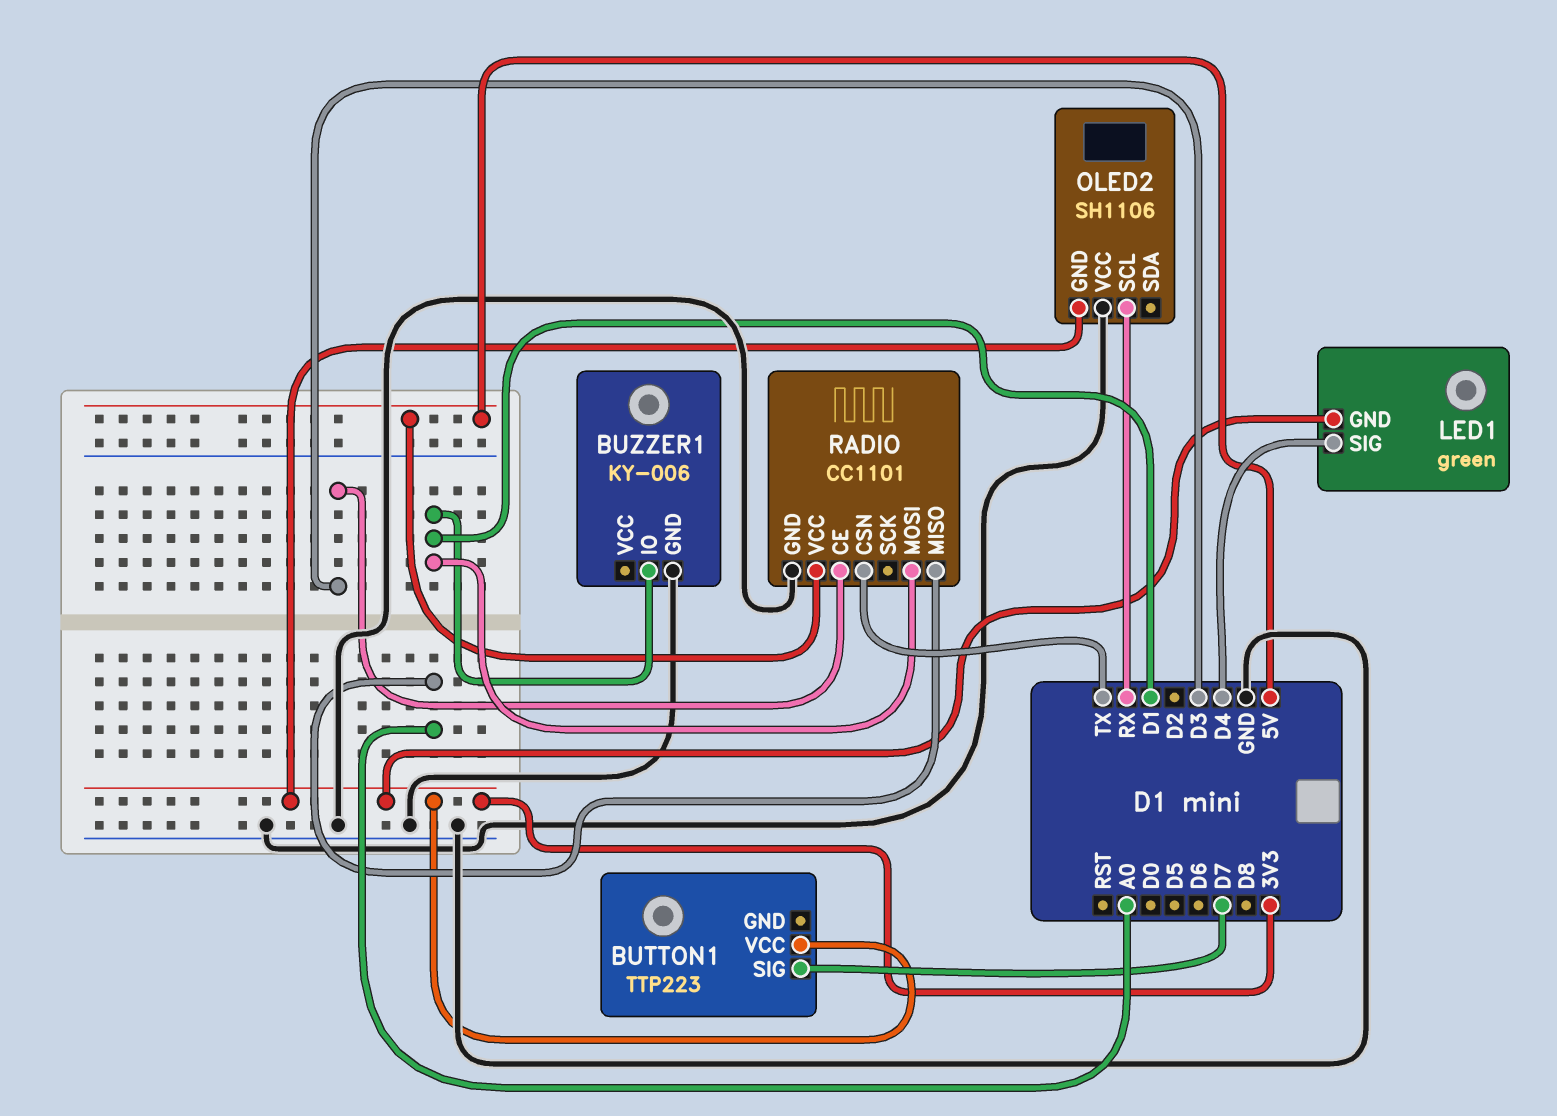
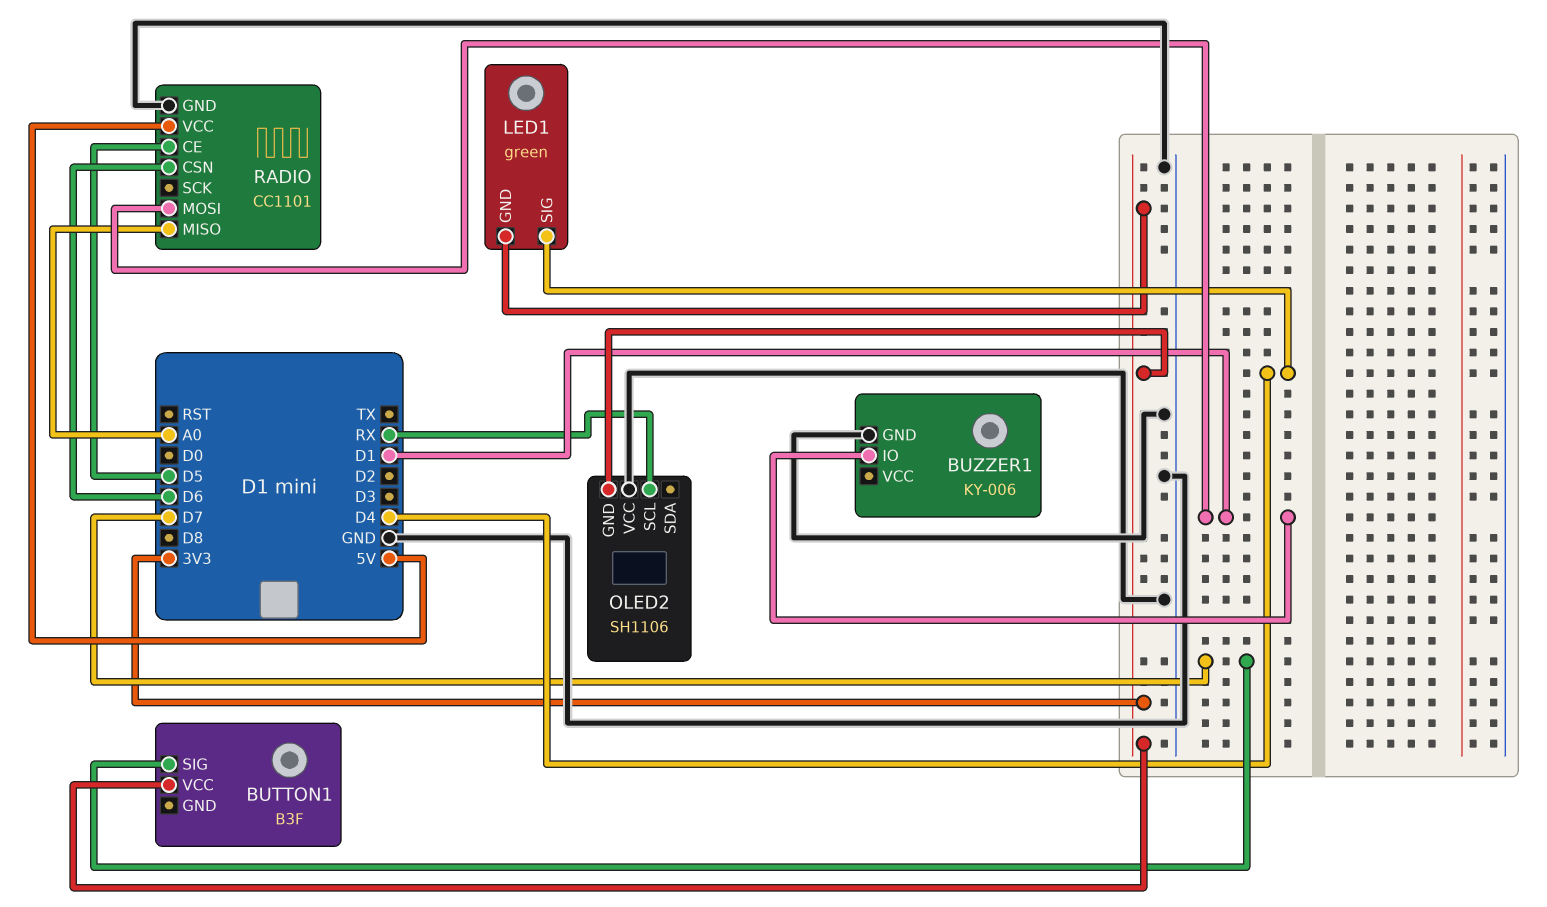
BUTTON1: TTP223 -> B3F
RADIO pin CE: D3 -> D5
RADIO pin CSN: TX -> D6

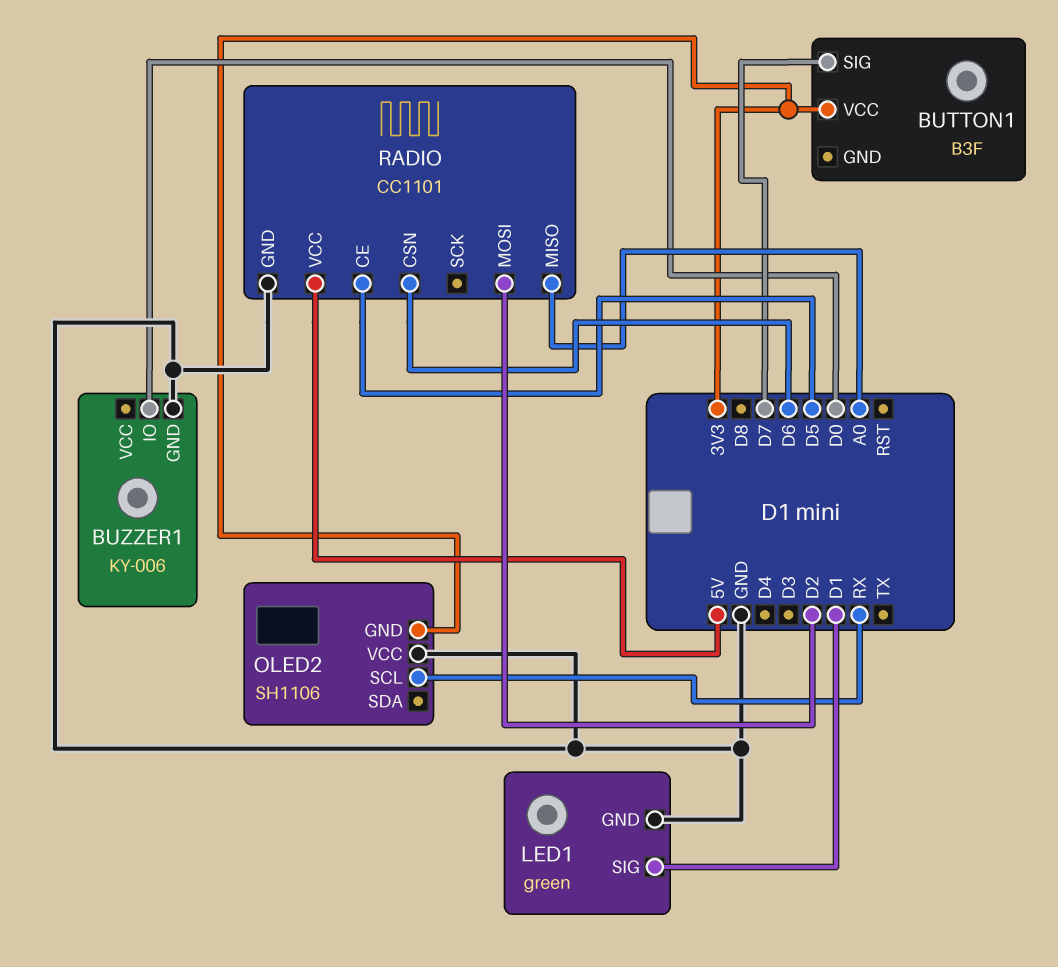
BUZZER1 pin IO: D1 -> D0
LED1 pin GND: 3V3 -> GND
LED1 pin SIG: D4 -> D1
RADIO pin MOSI: D1 -> D2

